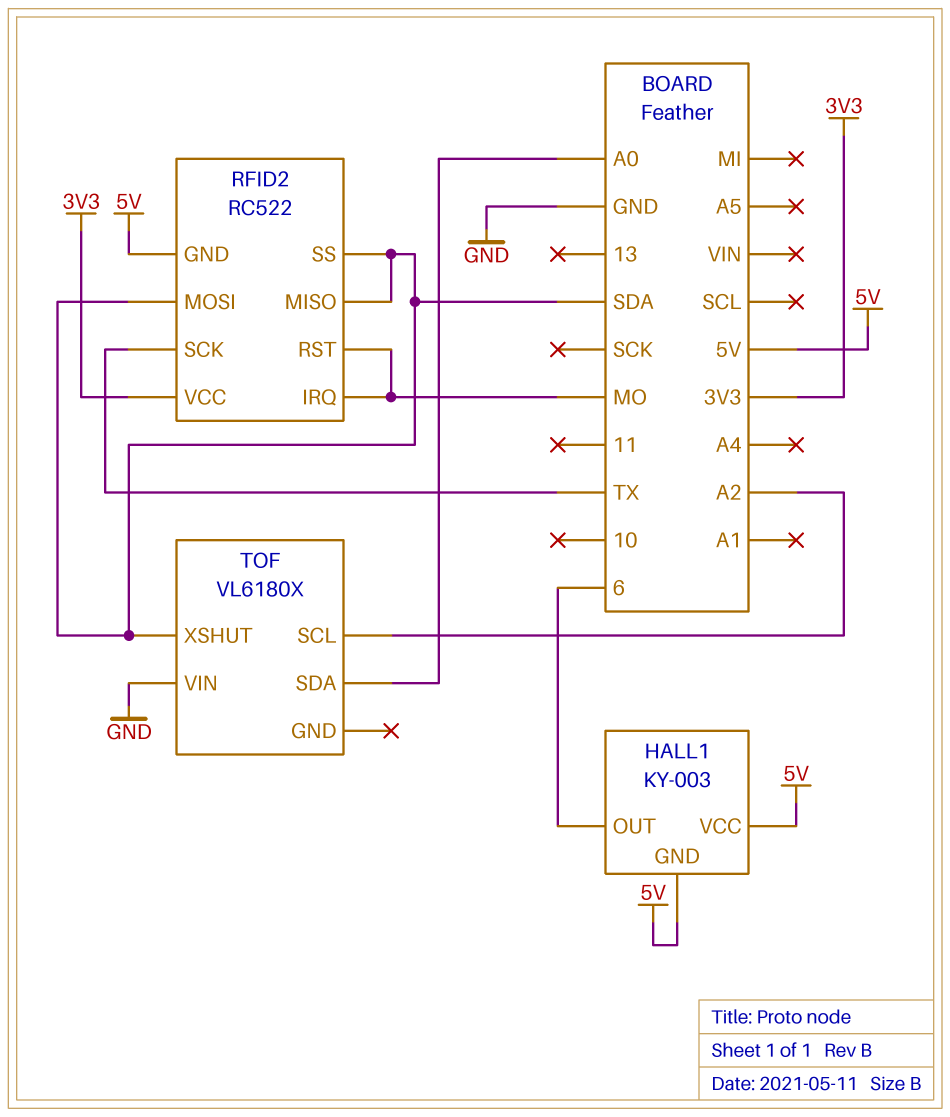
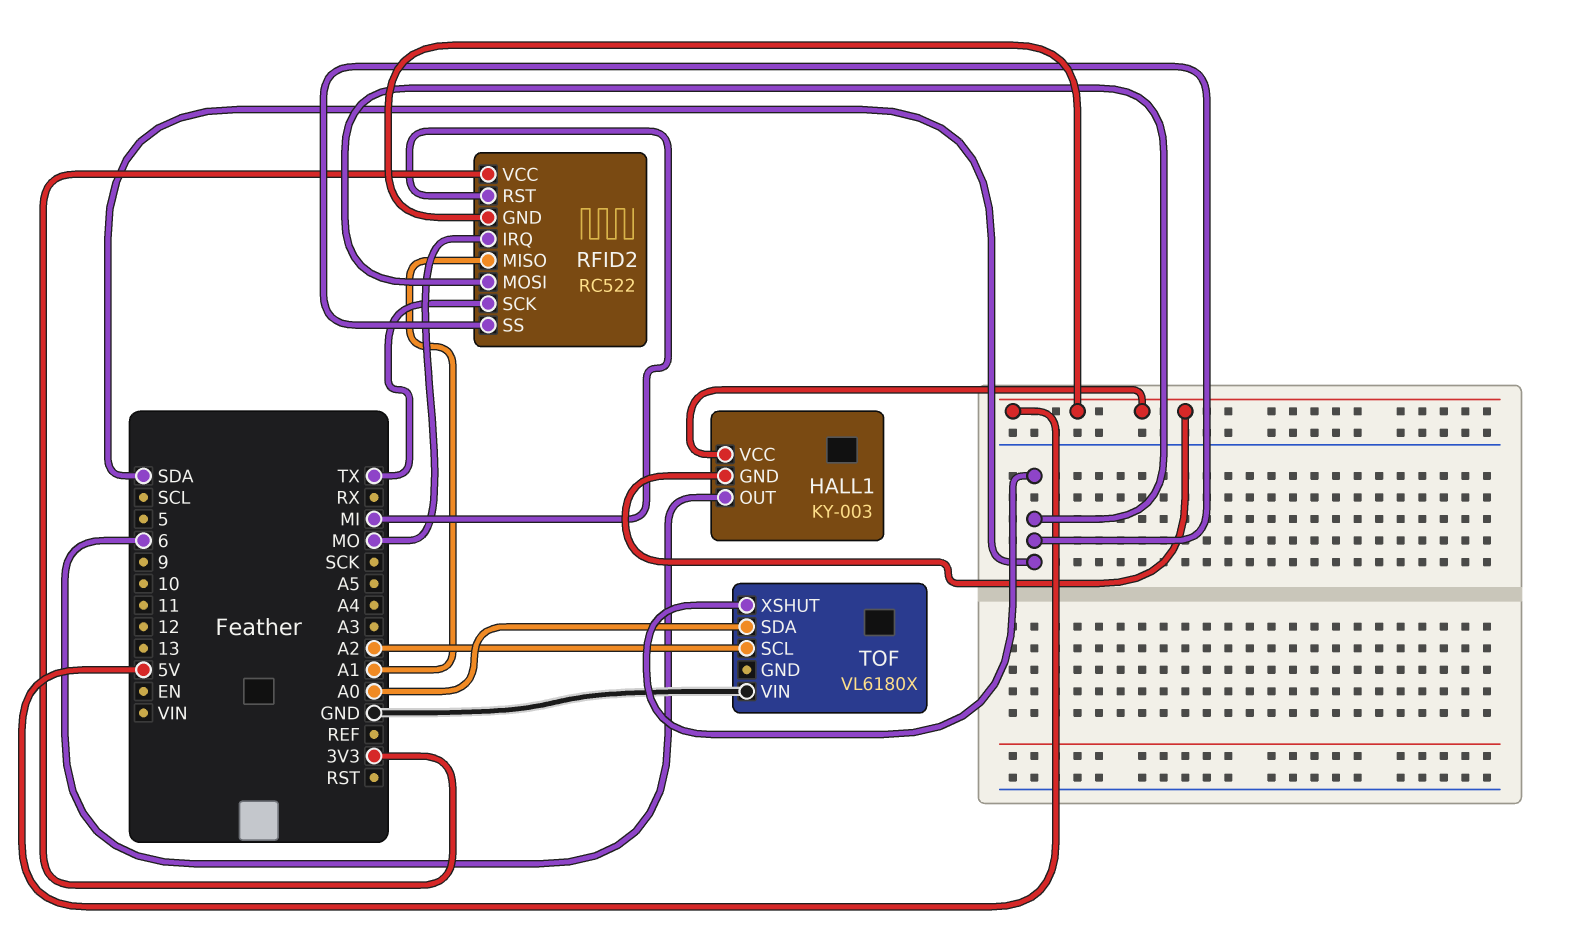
RFID2 pin MISO: SDA -> A1
RFID2 pin RST: MO -> MI

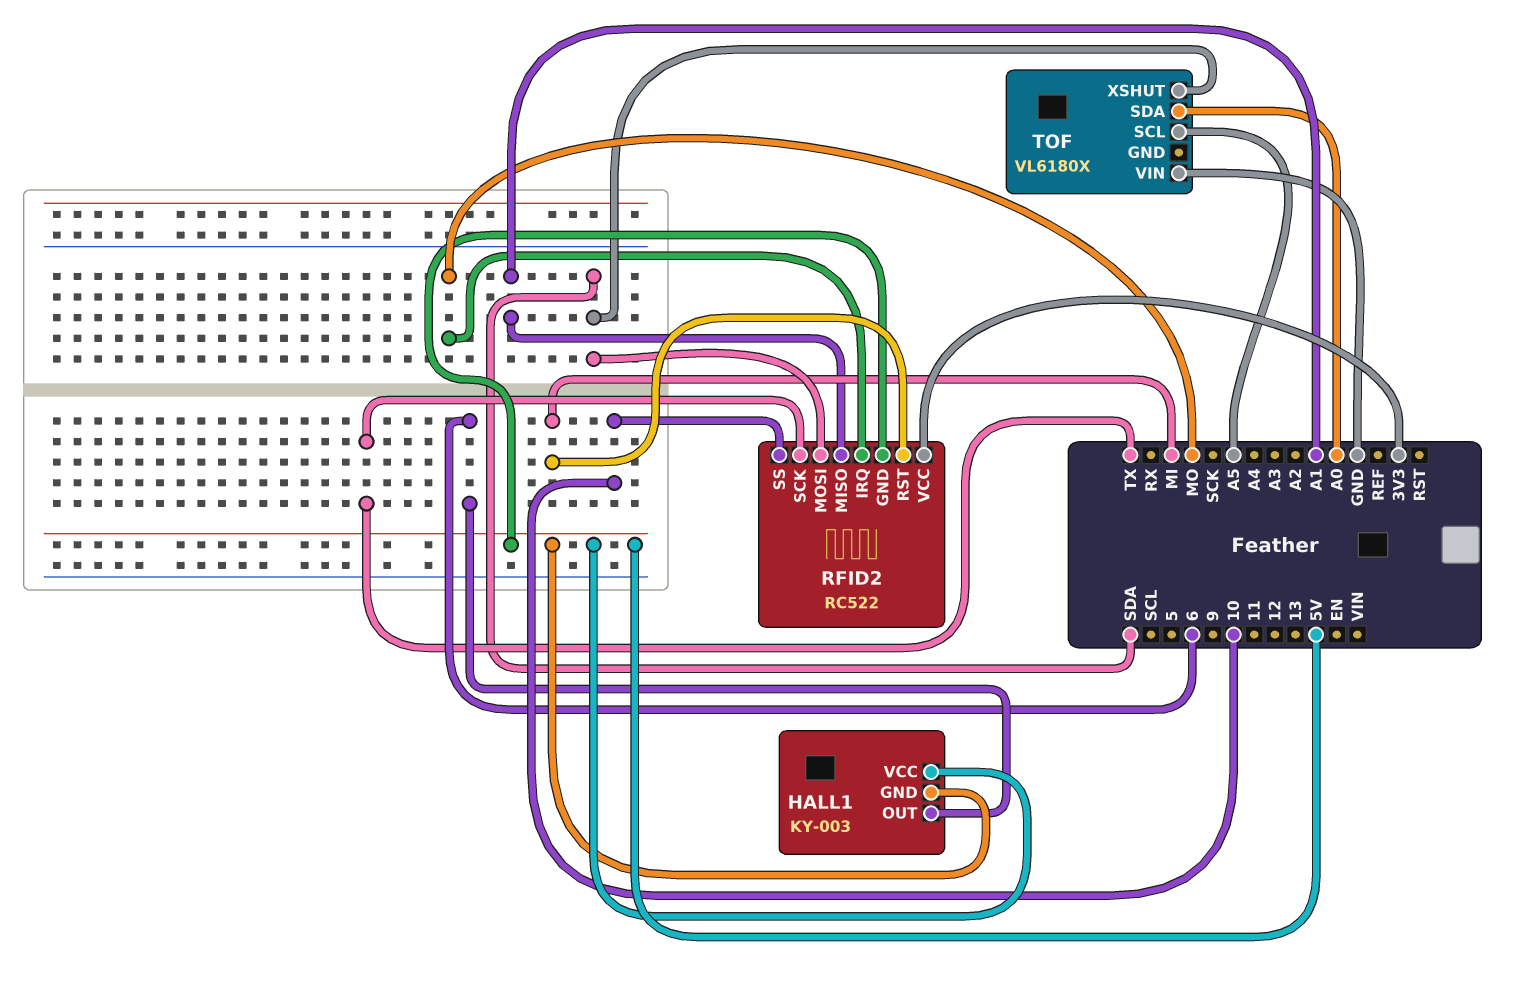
RFID2 pin SS: SDA -> 10
TOF pin SCL: A2 -> A5

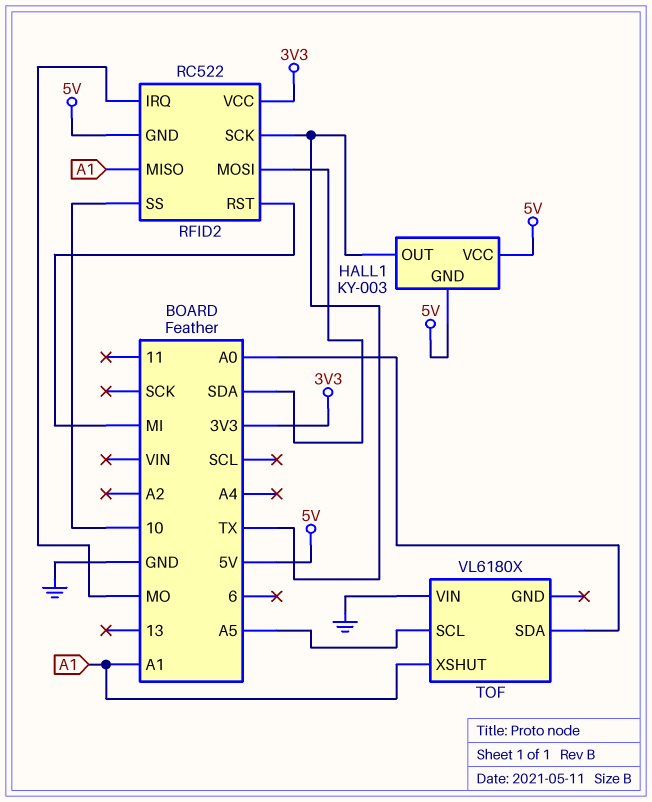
HALL1 pin OUT: 6 -> TX
TOF pin XSHUT: SDA -> A1

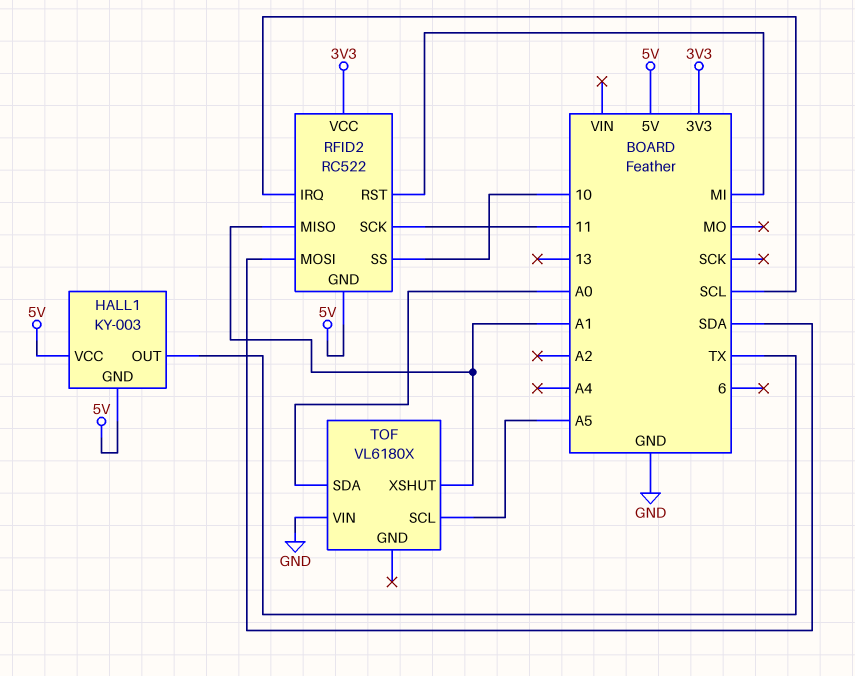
RFID2 pin IRQ: MO -> SCL
RFID2 pin SCK: TX -> 11

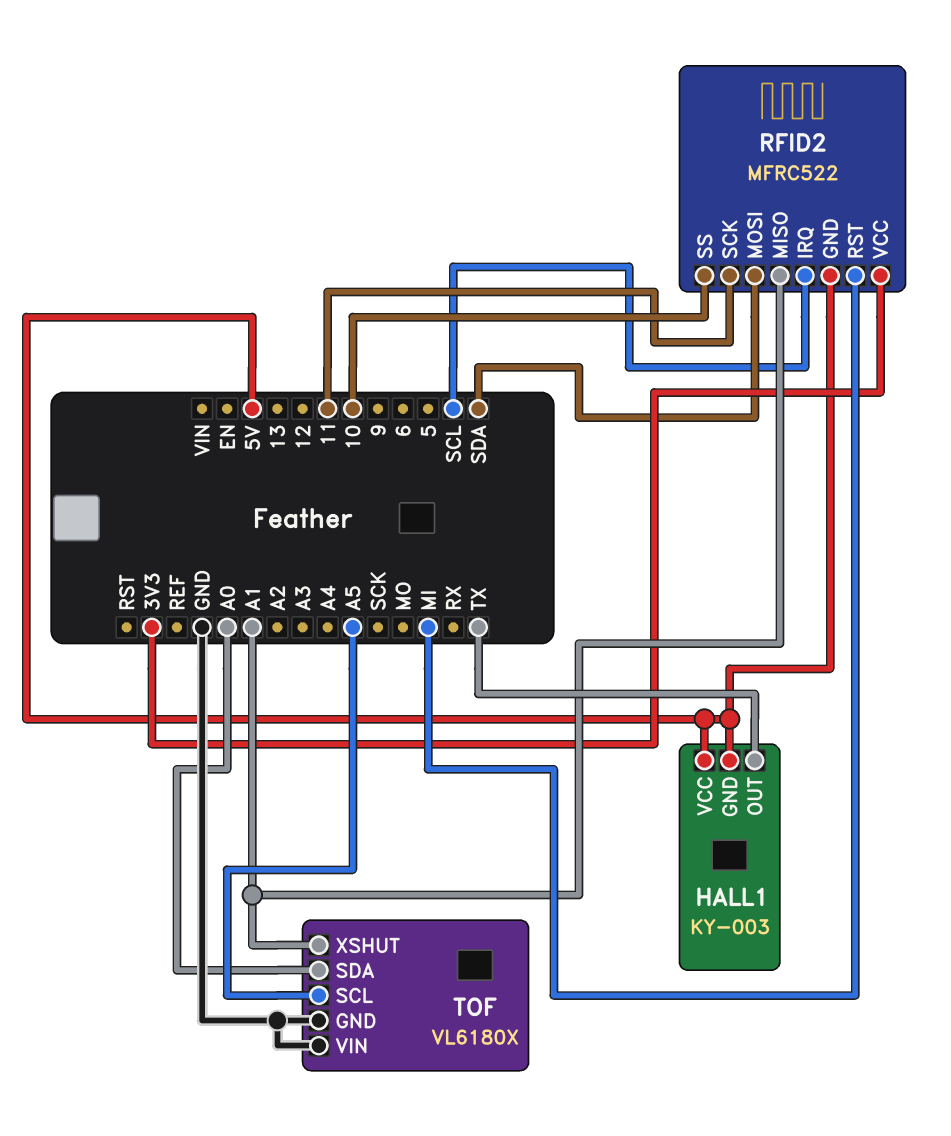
RFID2: RC522 -> MFRC522
TOF pin GND: none -> GND

